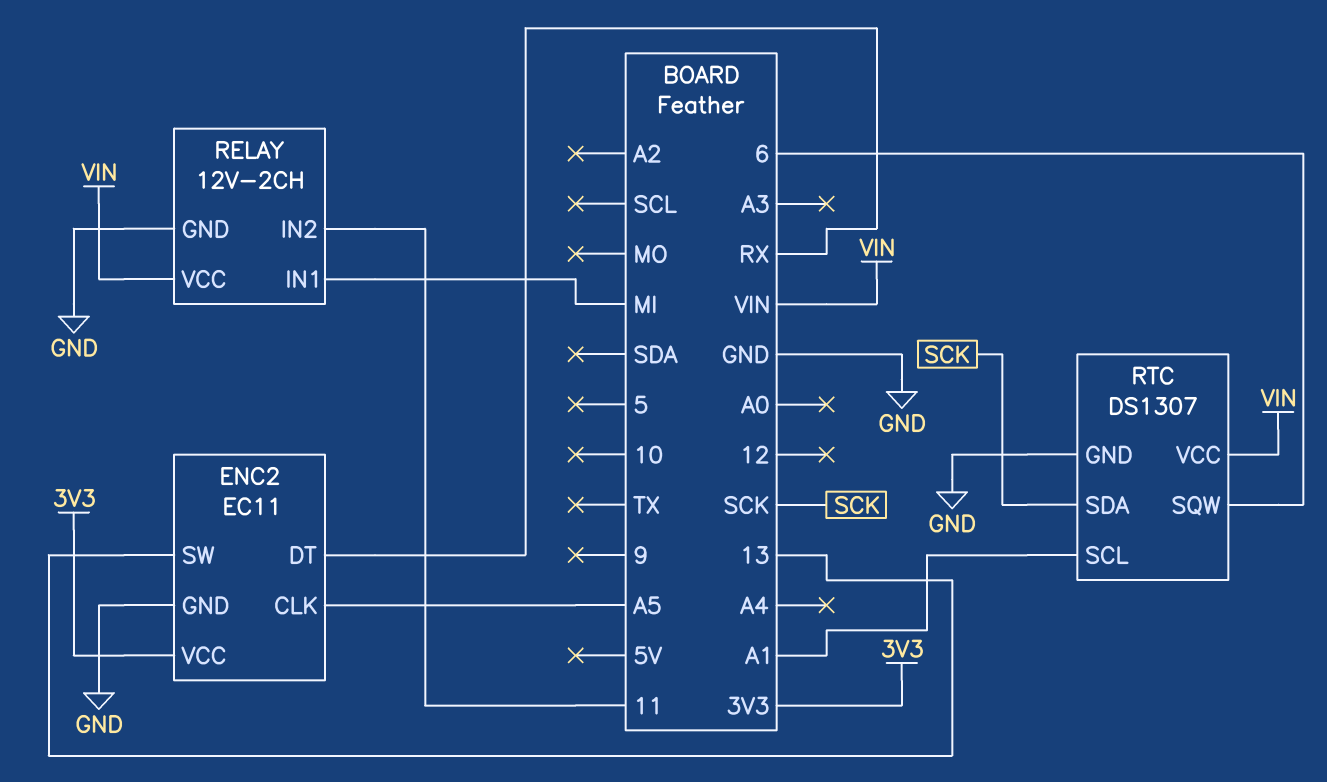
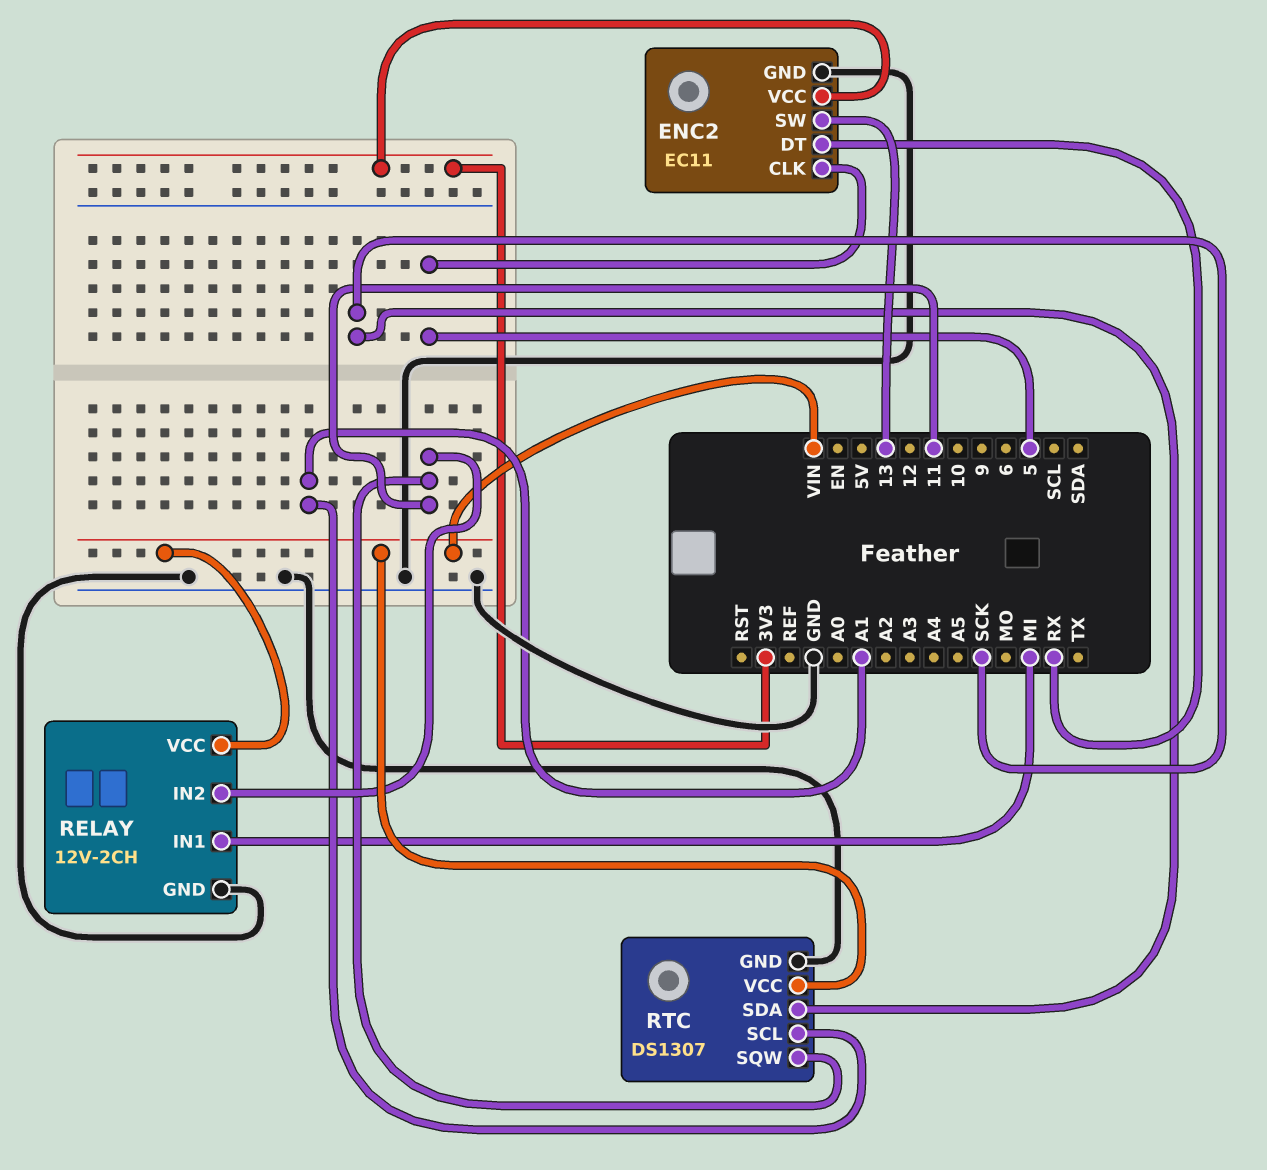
ENC2 pin CLK: A5 -> 5
RTC pin SQW: 6 -> 11

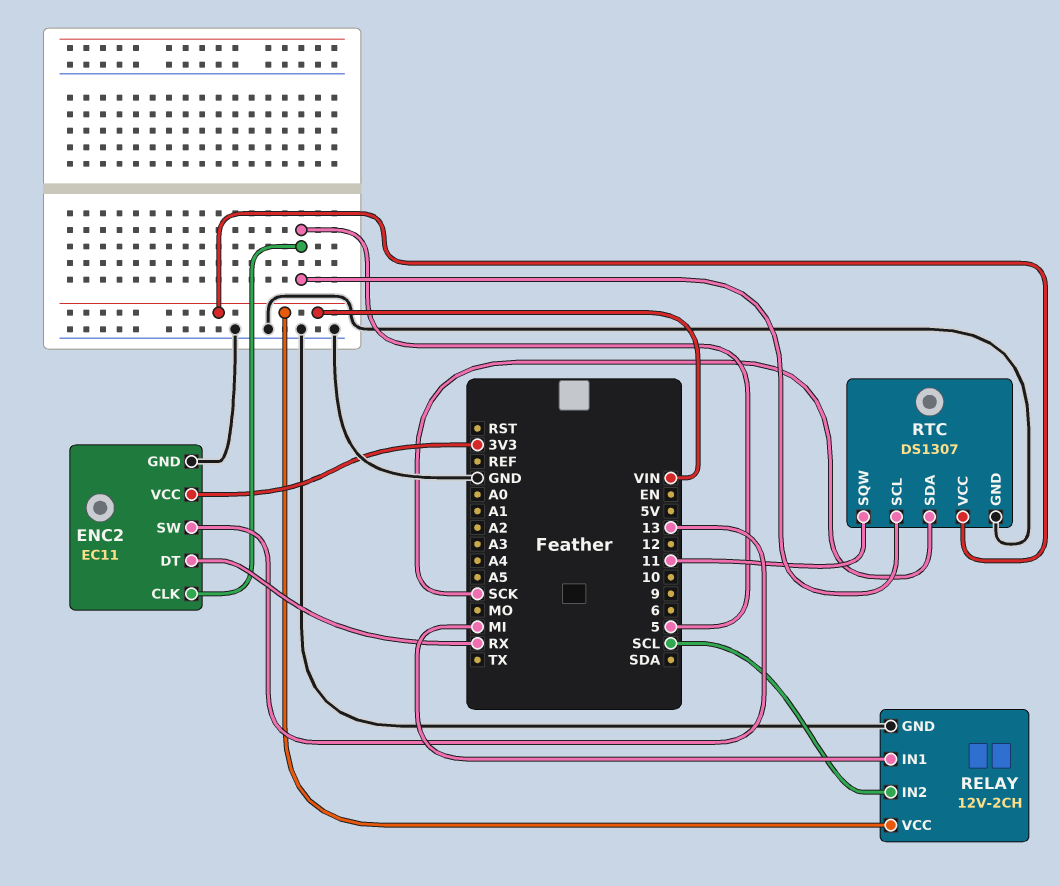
RELAY pin IN2: 11 -> SCL
RTC pin SCL: A1 -> 5

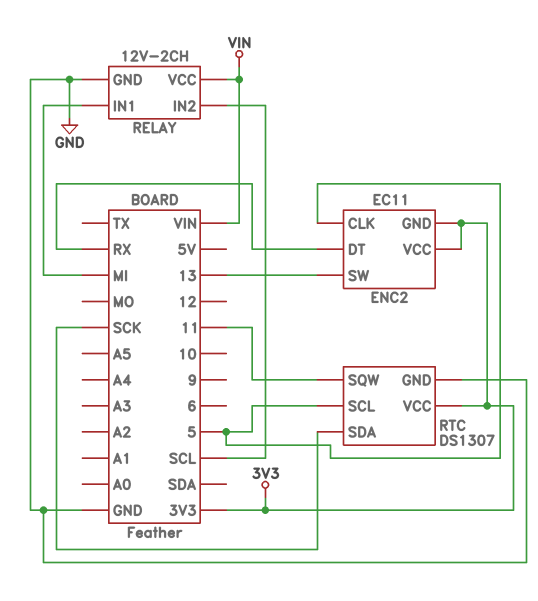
ENC2 pin GND: GND -> 3V3
RTC pin VCC: VIN -> 3V3

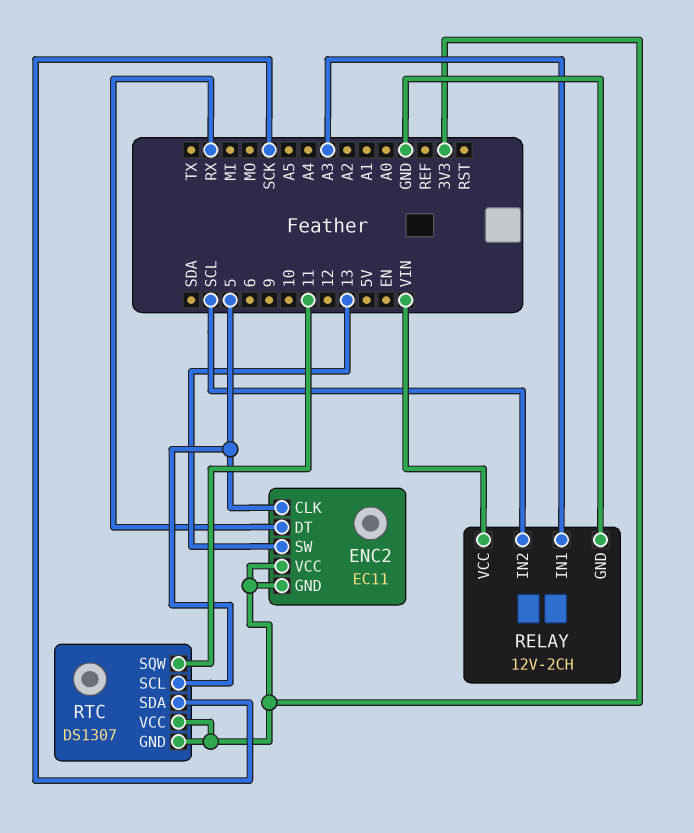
RELAY pin IN1: MI -> A3
RTC pin GND: GND -> 3V3

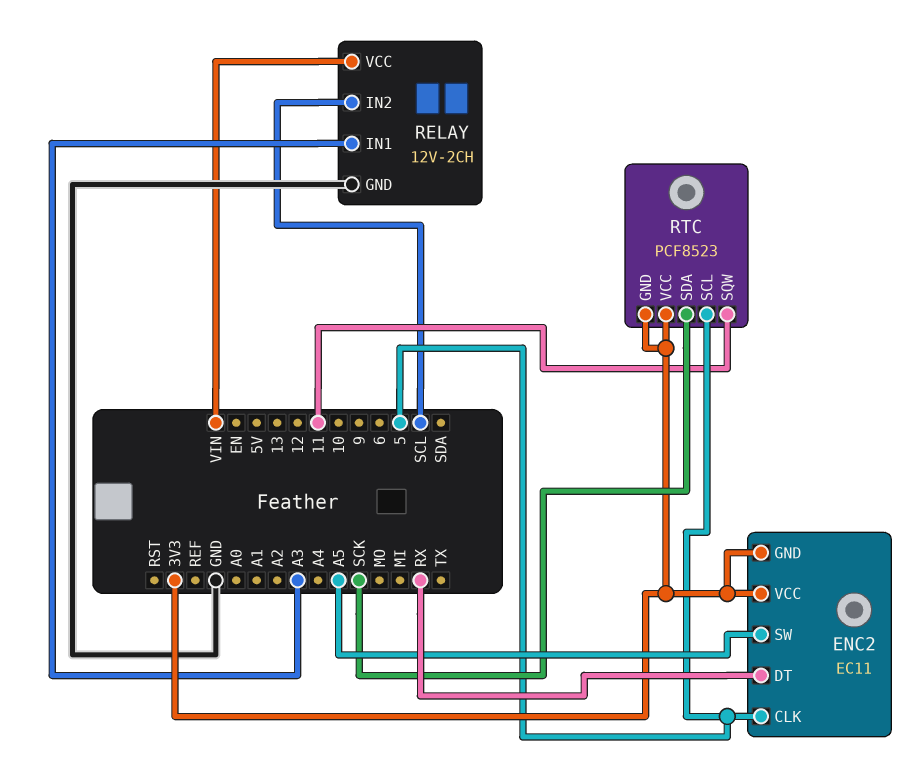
ENC2 pin SW: 13 -> A5
RTC: DS1307 -> PCF8523

